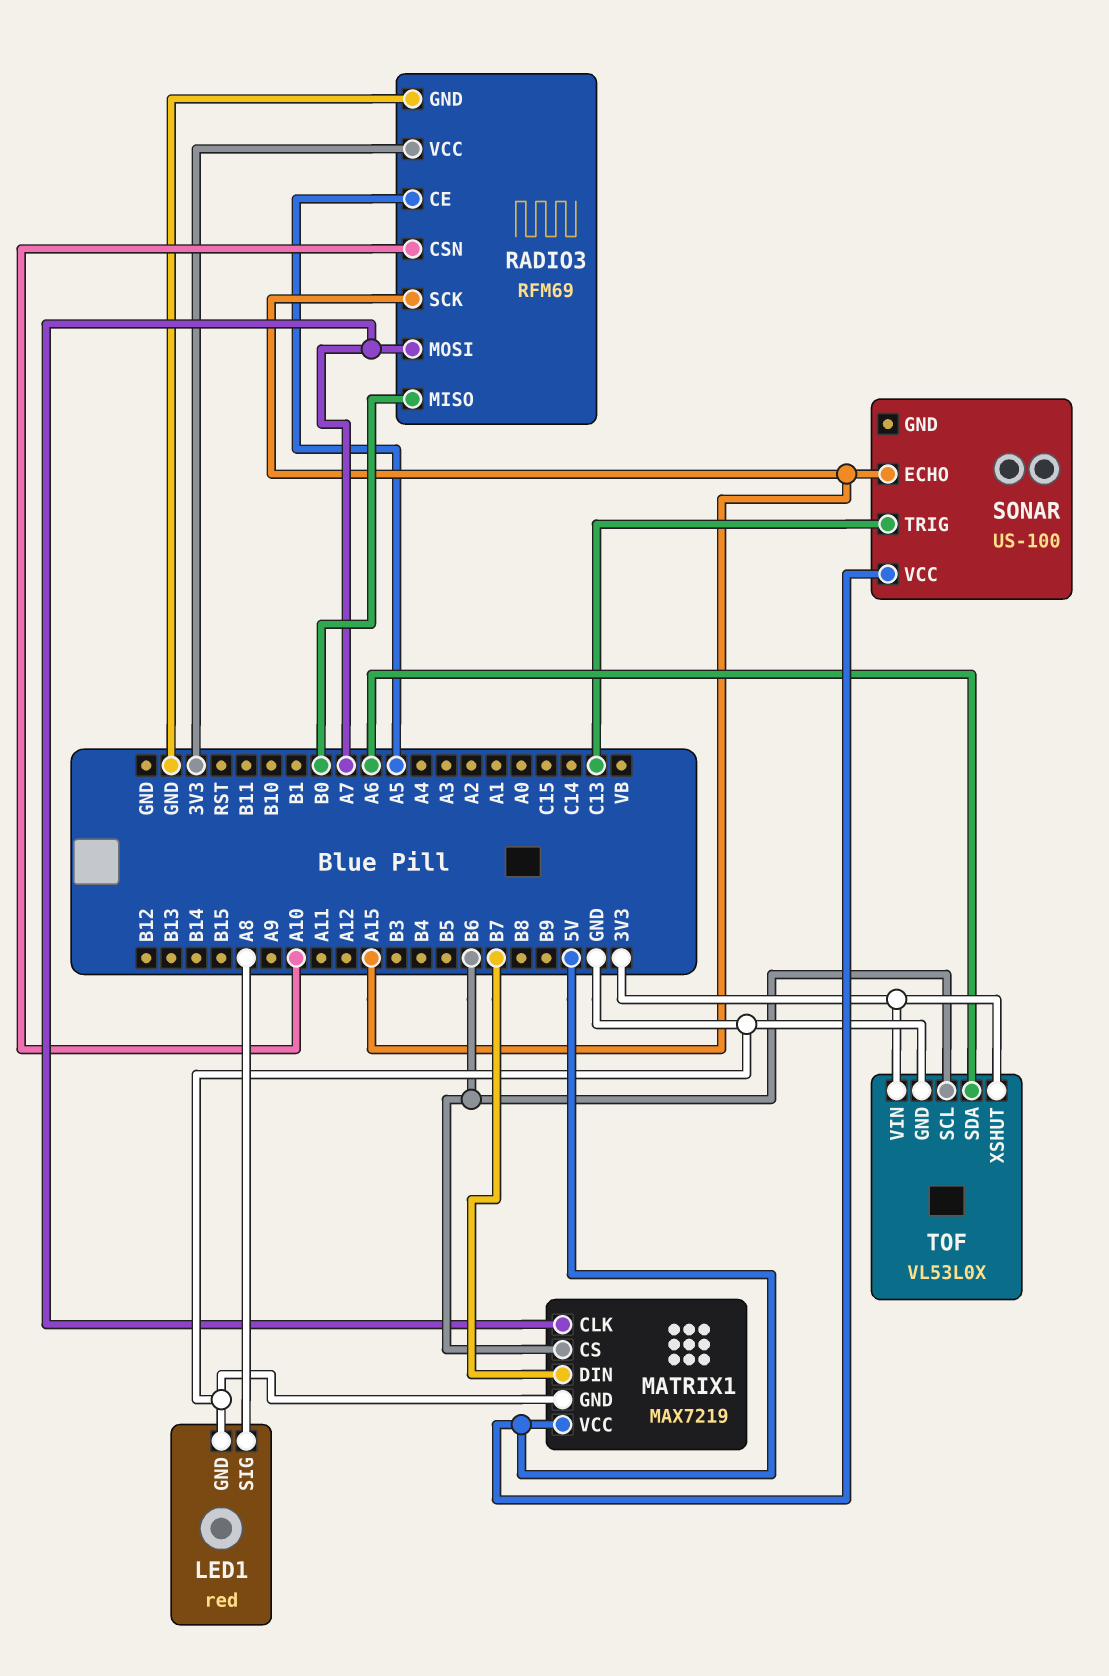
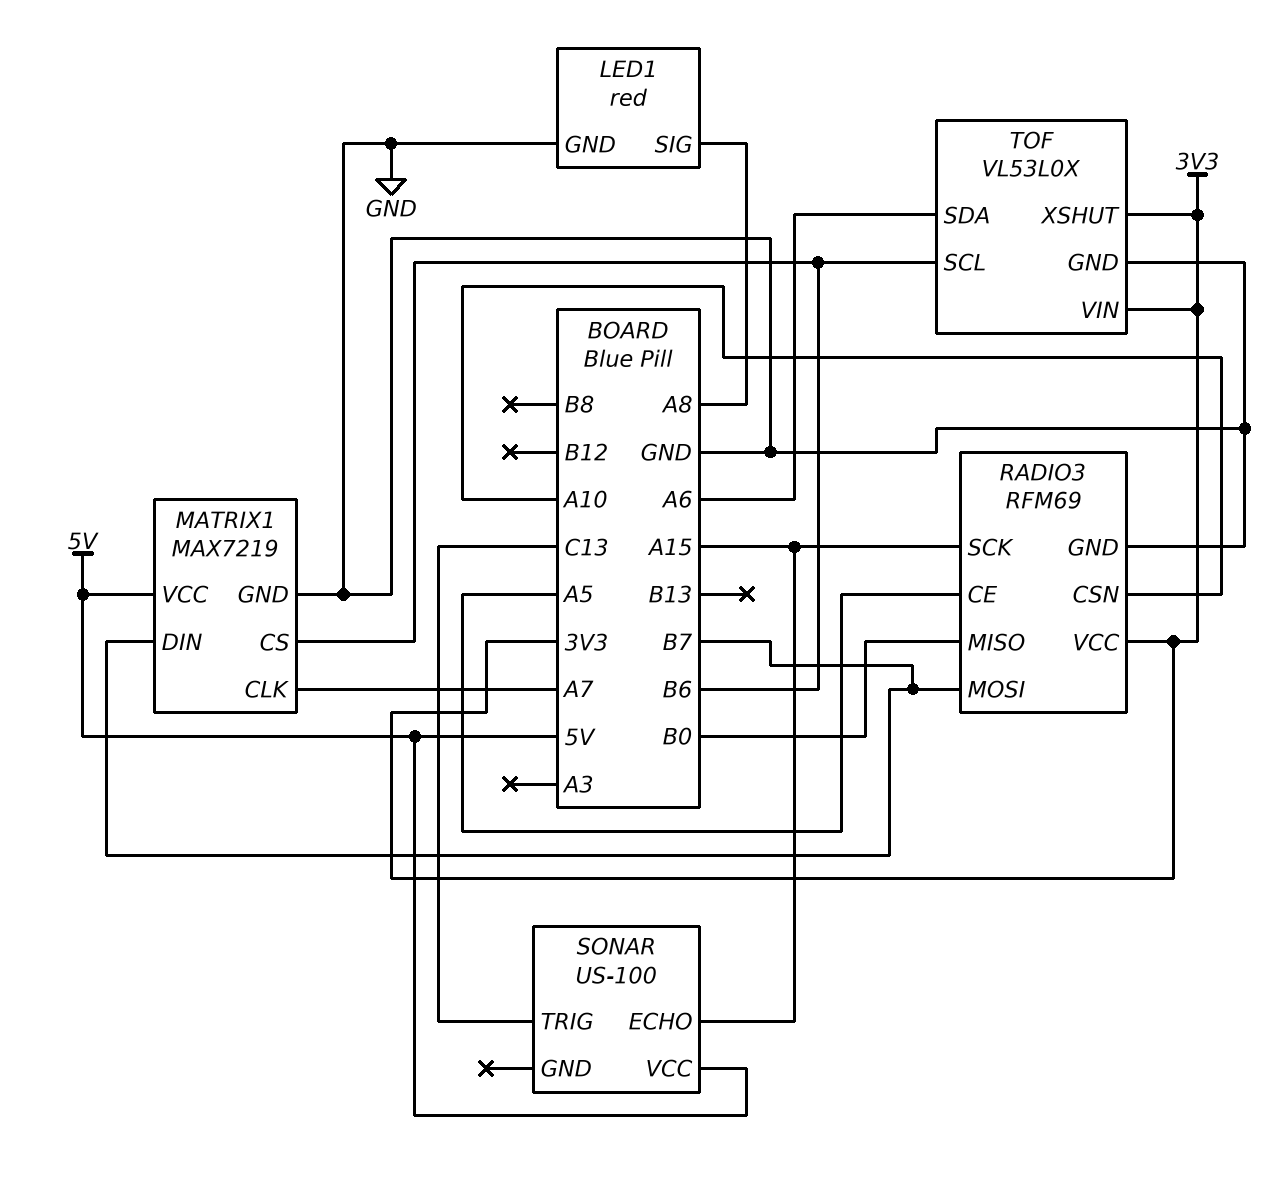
RADIO3 pin MOSI: A7 -> B7

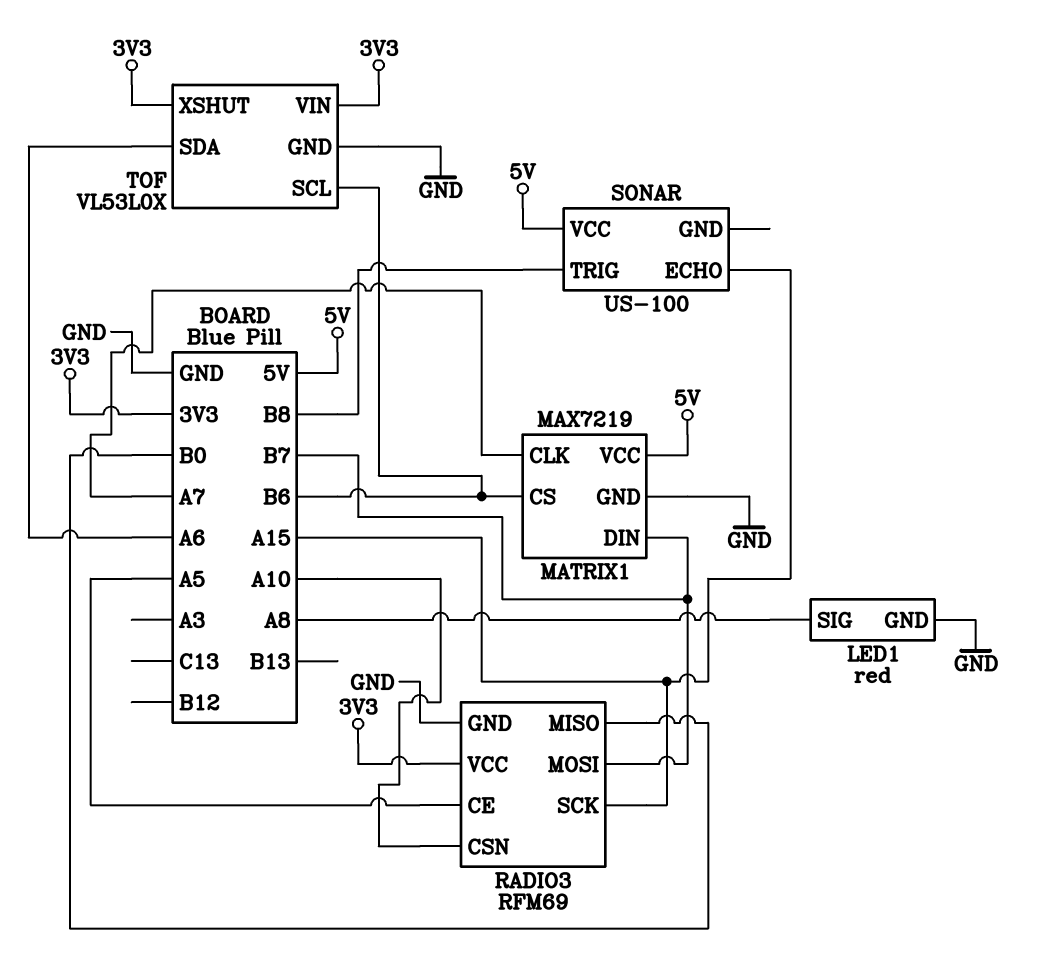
SONAR pin TRIG: C13 -> B8

